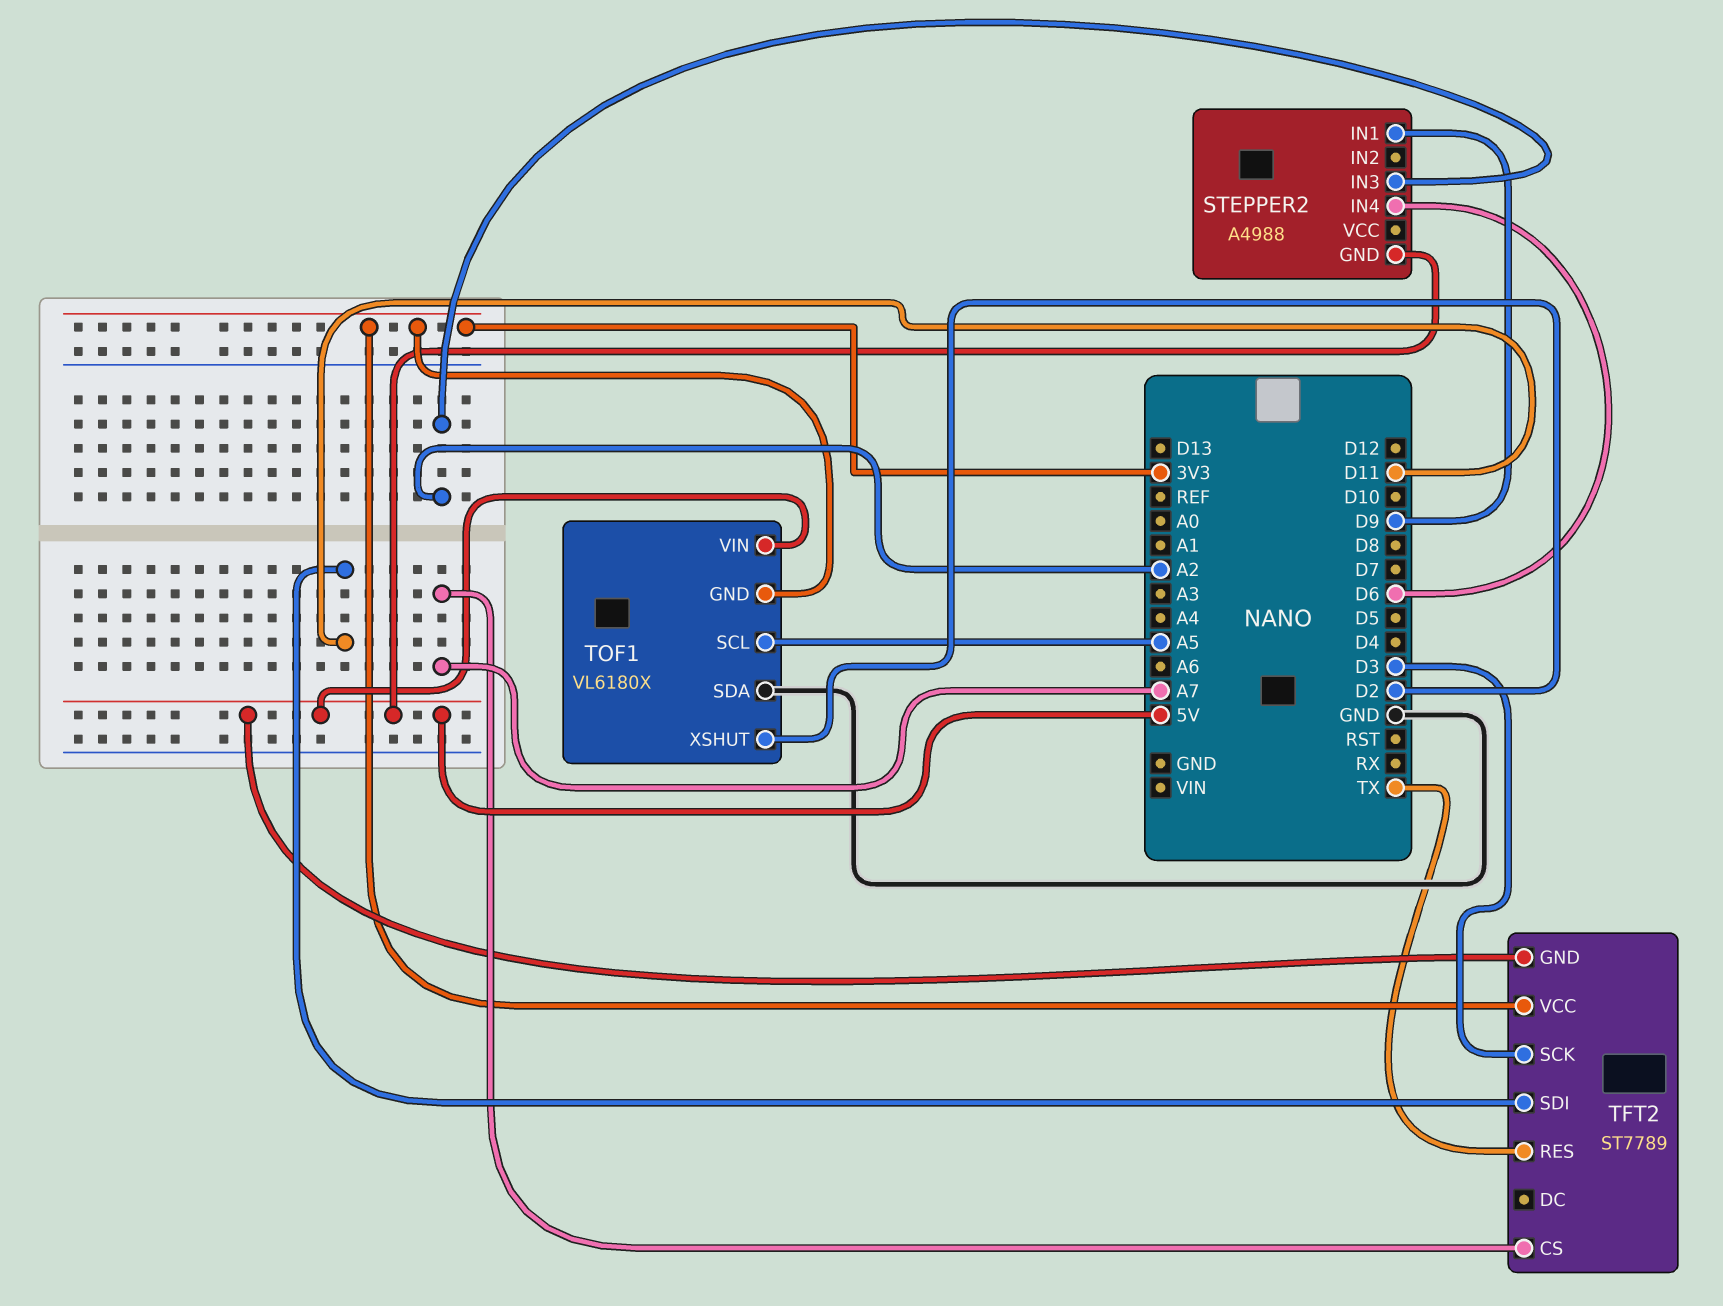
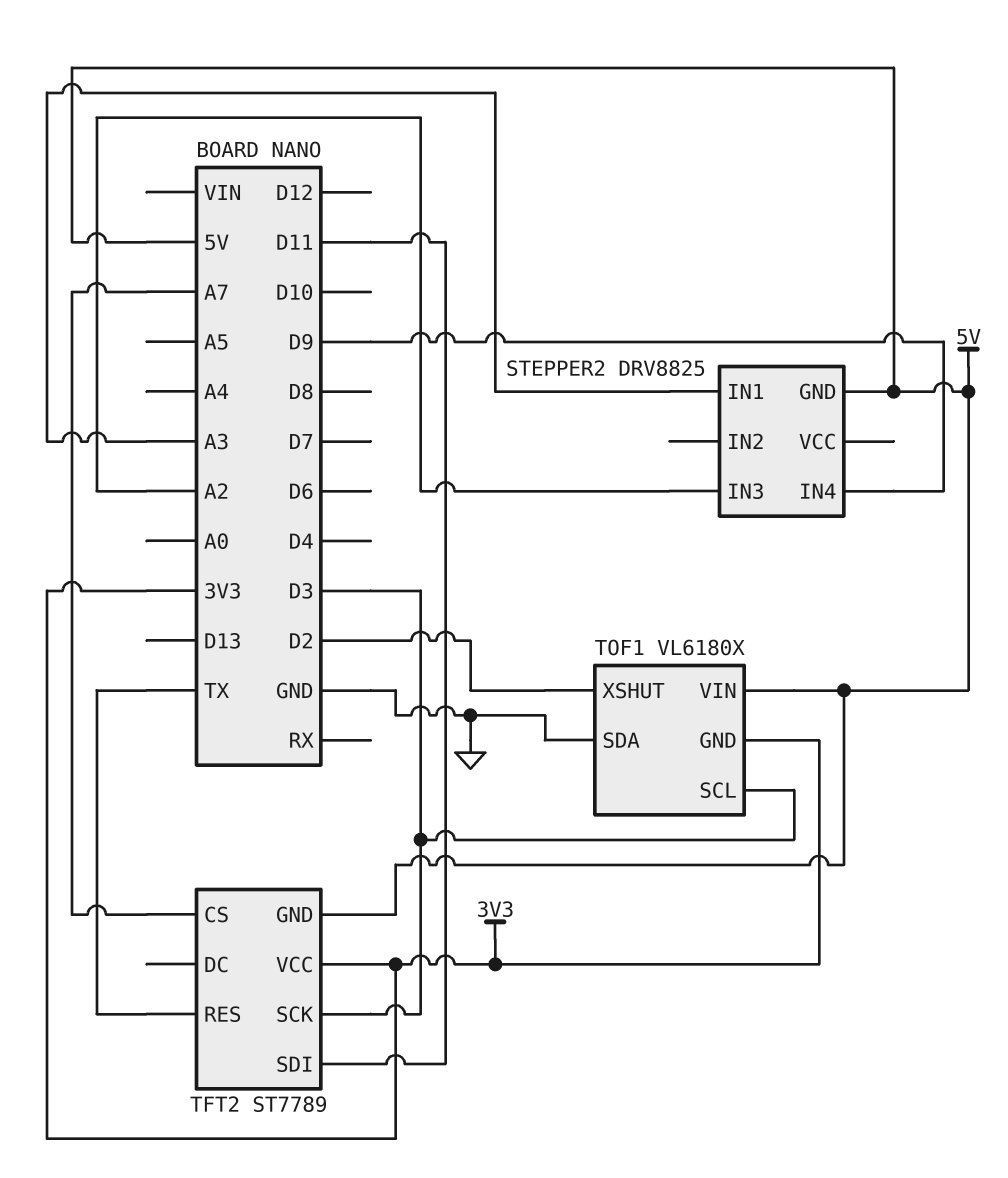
STEPPER2: A4988 -> DRV8825
STEPPER2 pin IN1: D9 -> A3
STEPPER2 pin IN4: D6 -> D9
TOF1 pin SCL: A5 -> D3

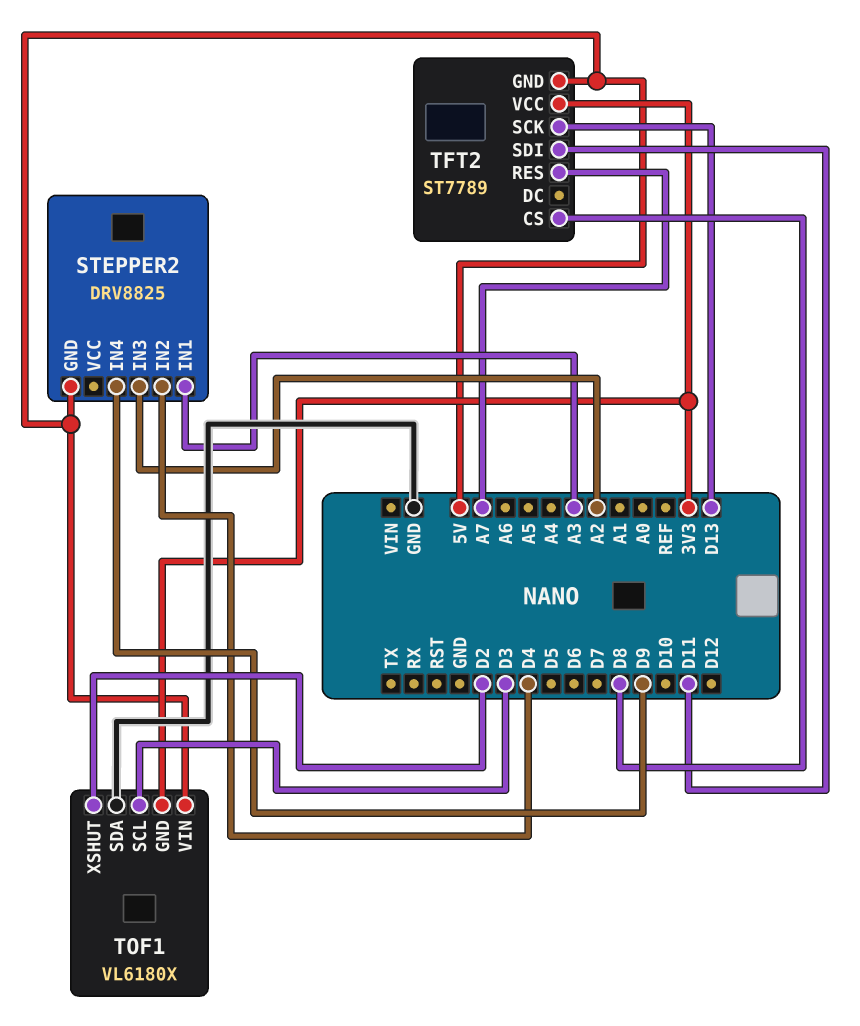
STEPPER2 pin IN2: none -> D4
TFT2 pin CS: A7 -> D8
TFT2 pin RES: TX -> A7
TFT2 pin SCK: D3 -> D13

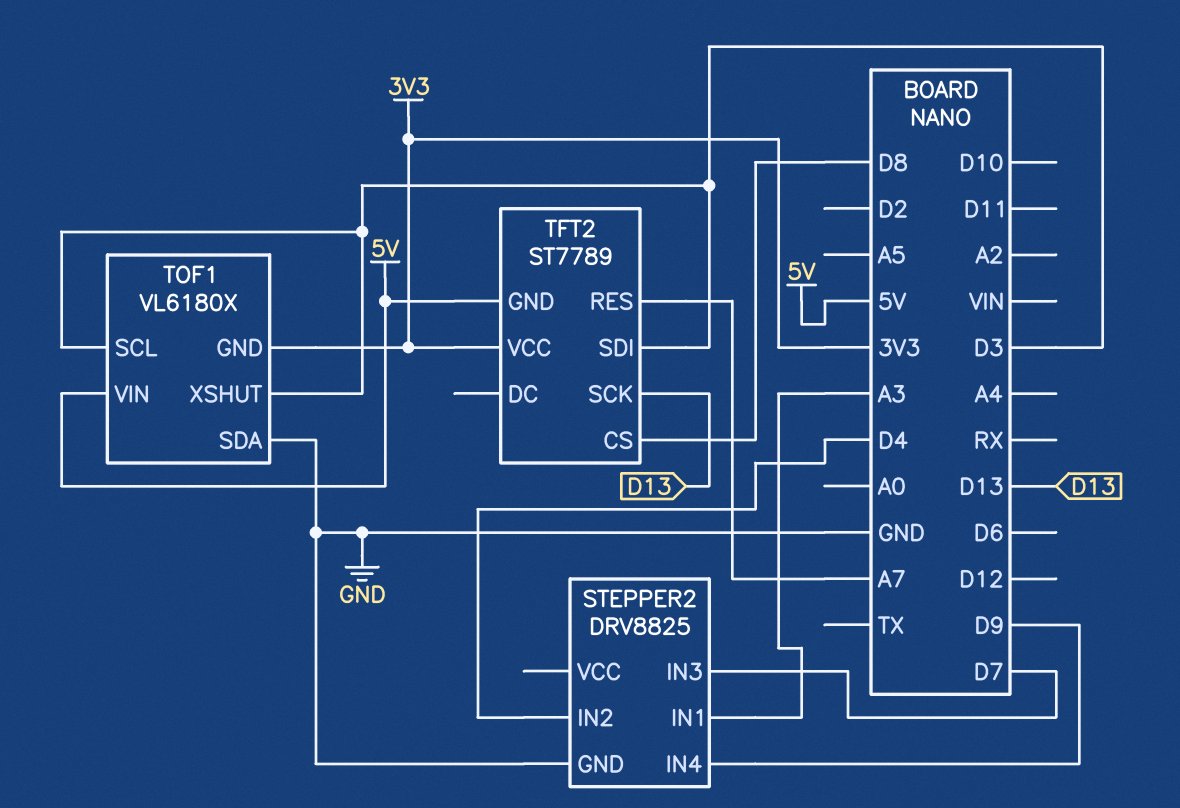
STEPPER2 pin GND: 5V -> GND
STEPPER2 pin IN3: A2 -> D7
TFT2 pin SDI: D11 -> D3
TOF1 pin XSHUT: D2 -> D3

